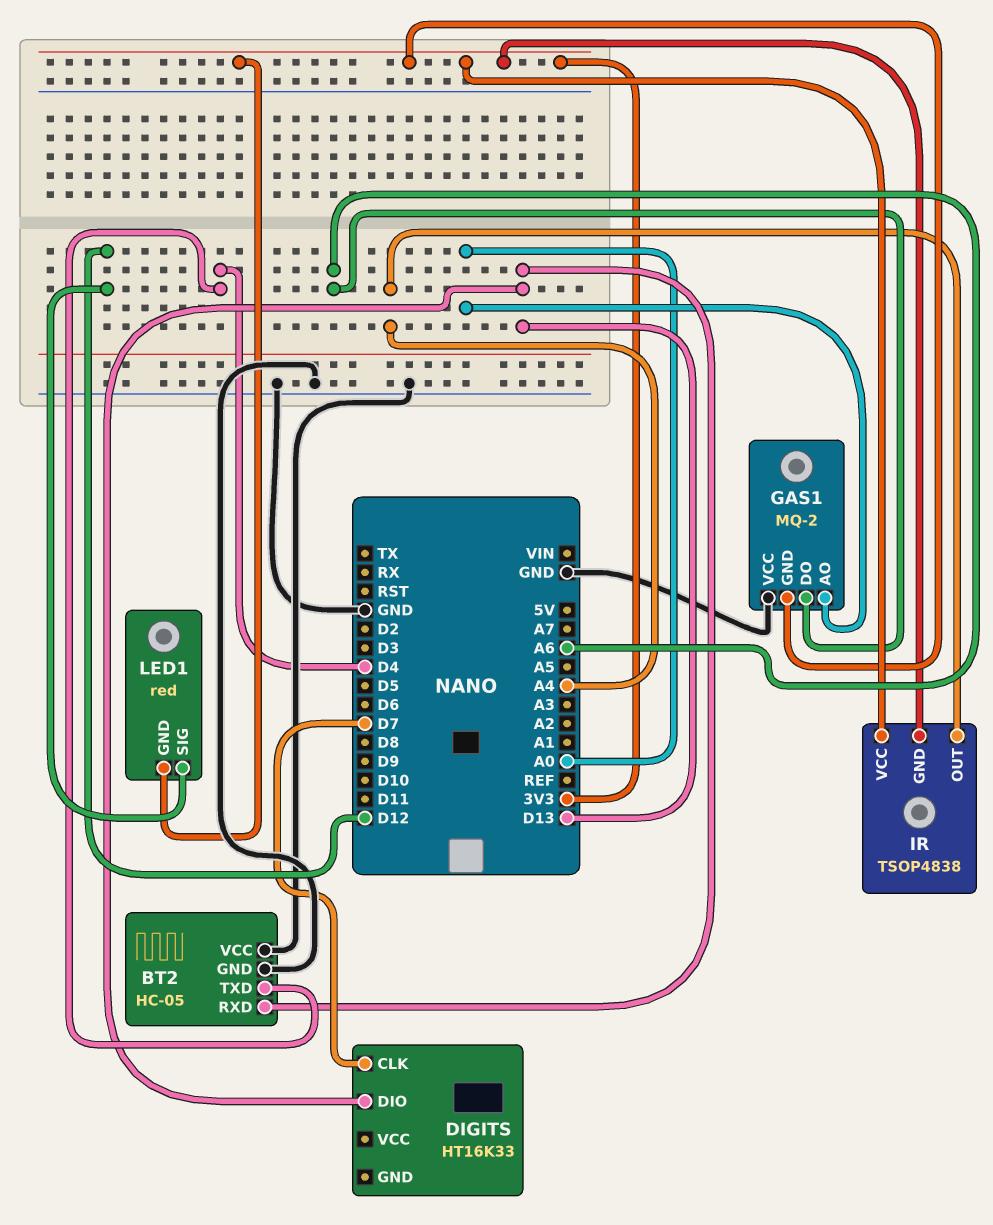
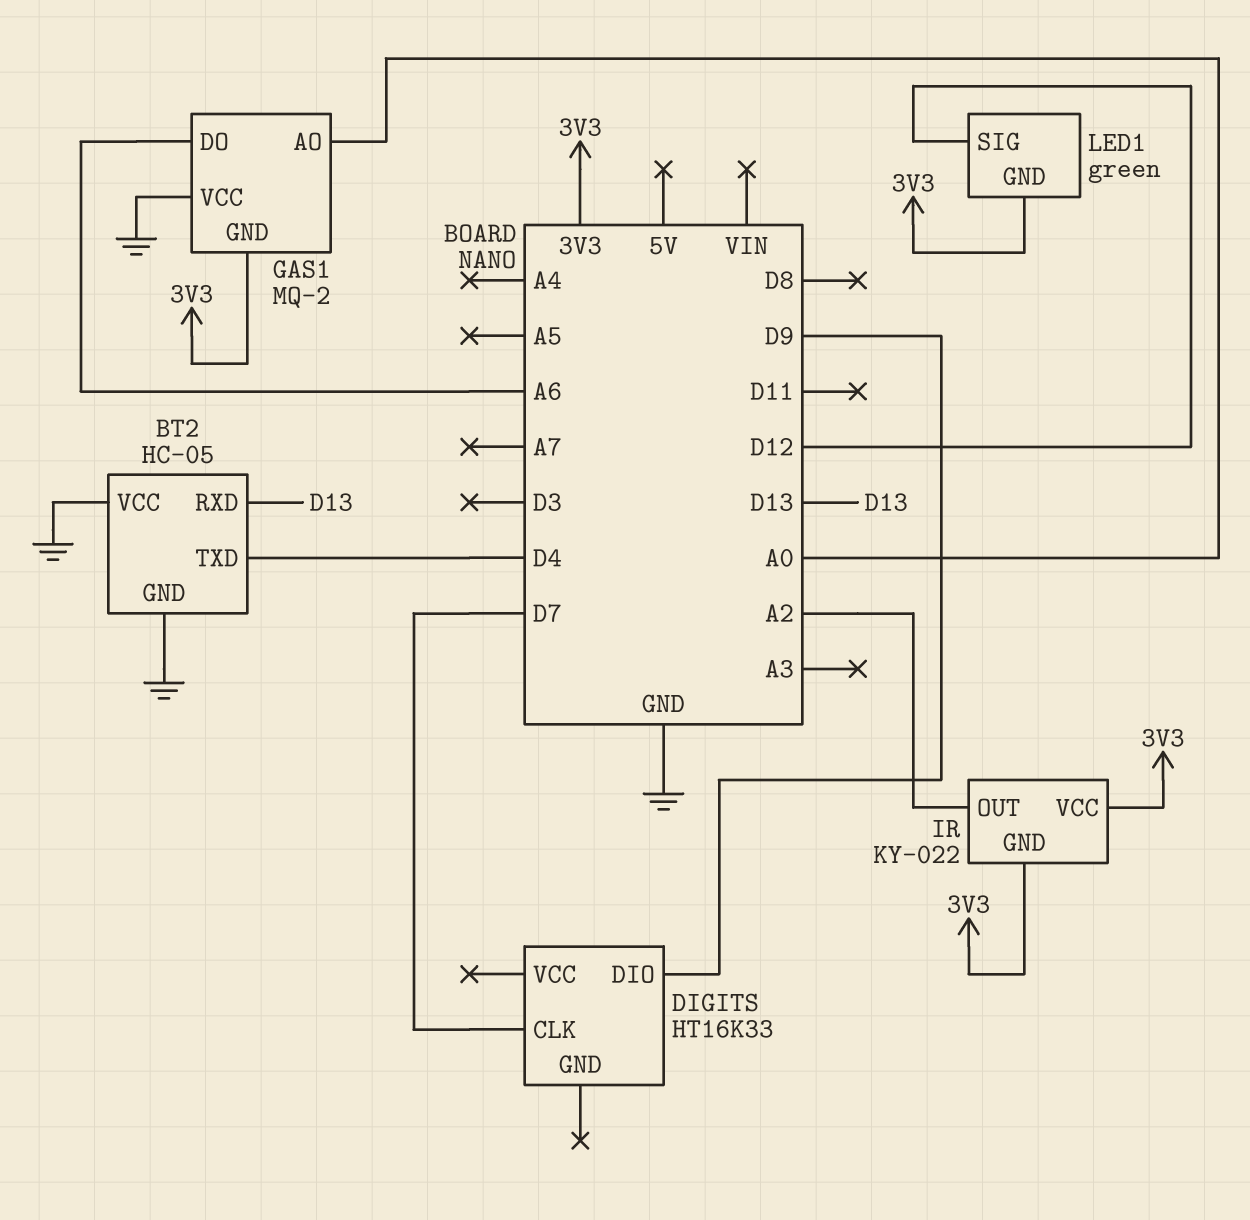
DIGITS pin DIO: D13 -> D9
IR: TSOP4838 -> KY-022
IR pin OUT: A4 -> A2
LED1: red -> green

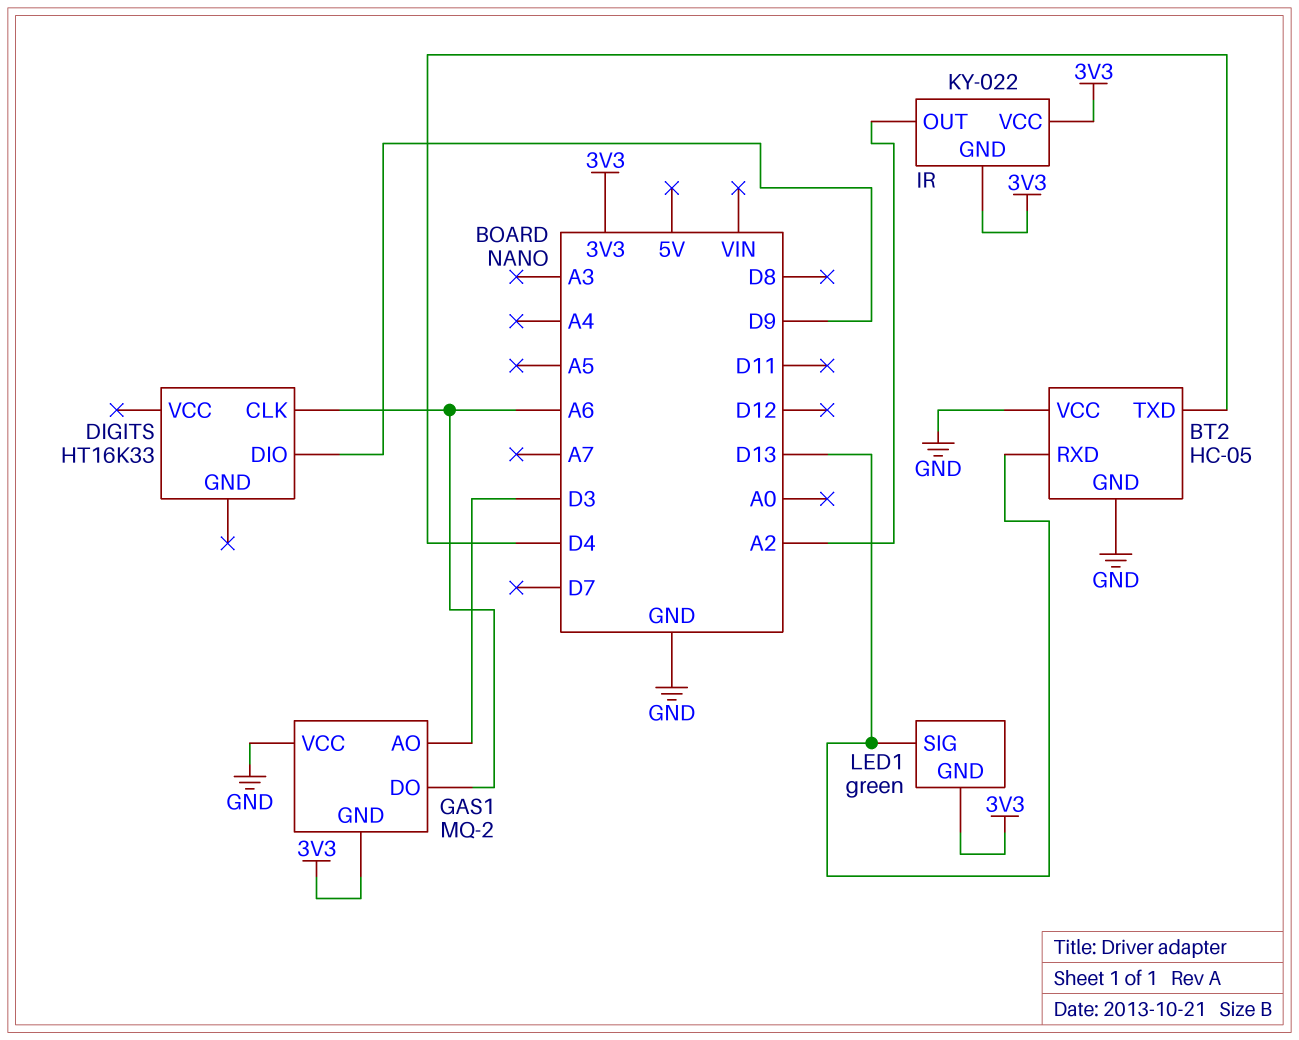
DIGITS pin CLK: D7 -> A6
GAS1 pin AO: A0 -> D3
LED1 pin SIG: D12 -> D13

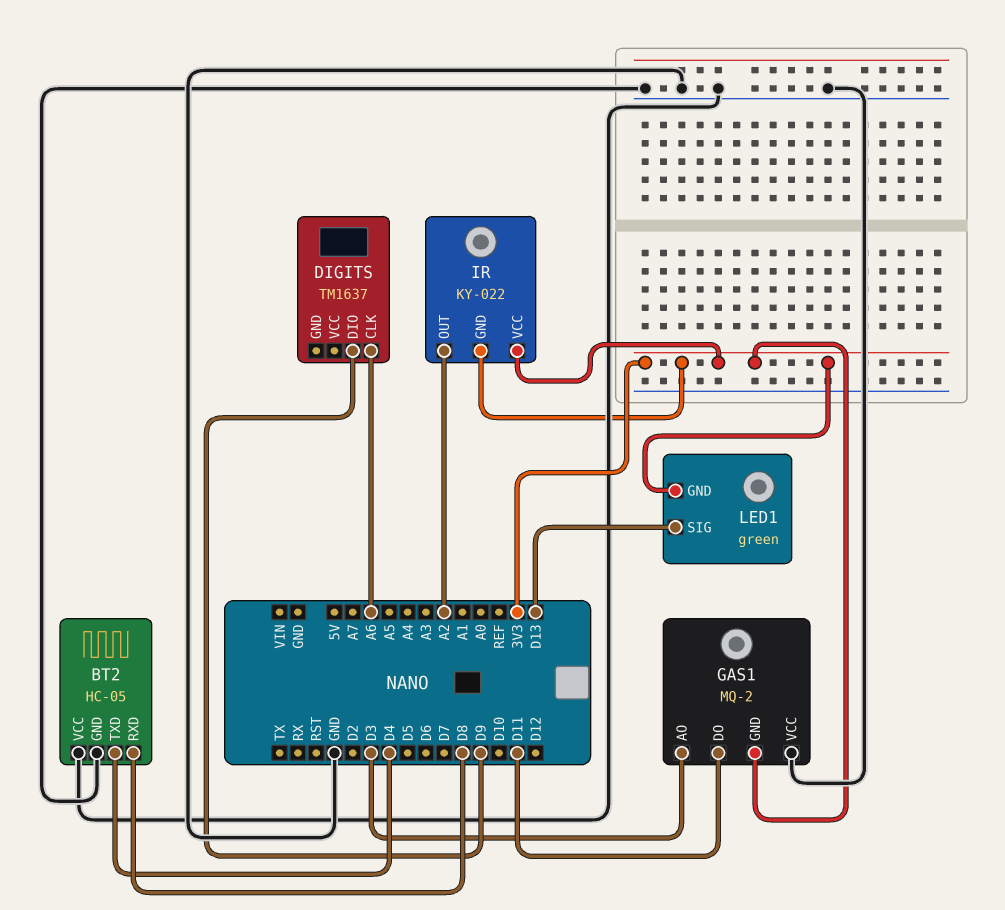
BT2 pin RXD: D13 -> D8
DIGITS: HT16K33 -> TM1637
GAS1 pin DO: A6 -> D11

